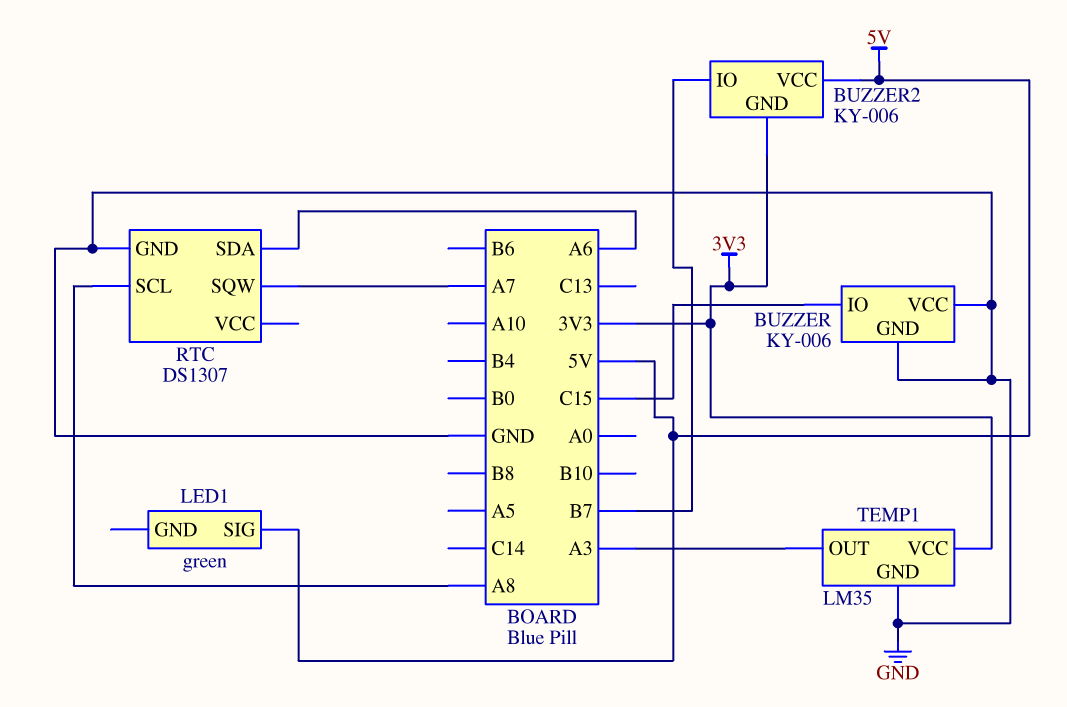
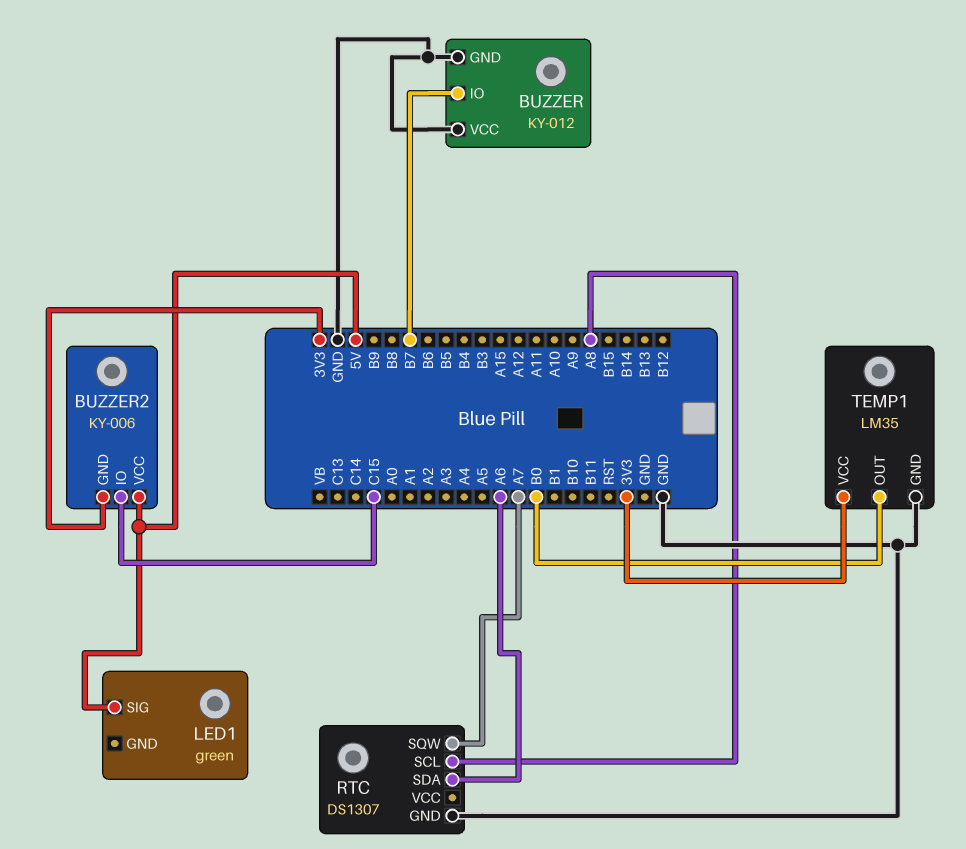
BUZZER: KY-006 -> KY-012
BUZZER pin IO: C15 -> B7
BUZZER2 pin IO: B7 -> C15
TEMP1 pin OUT: A3 -> B0

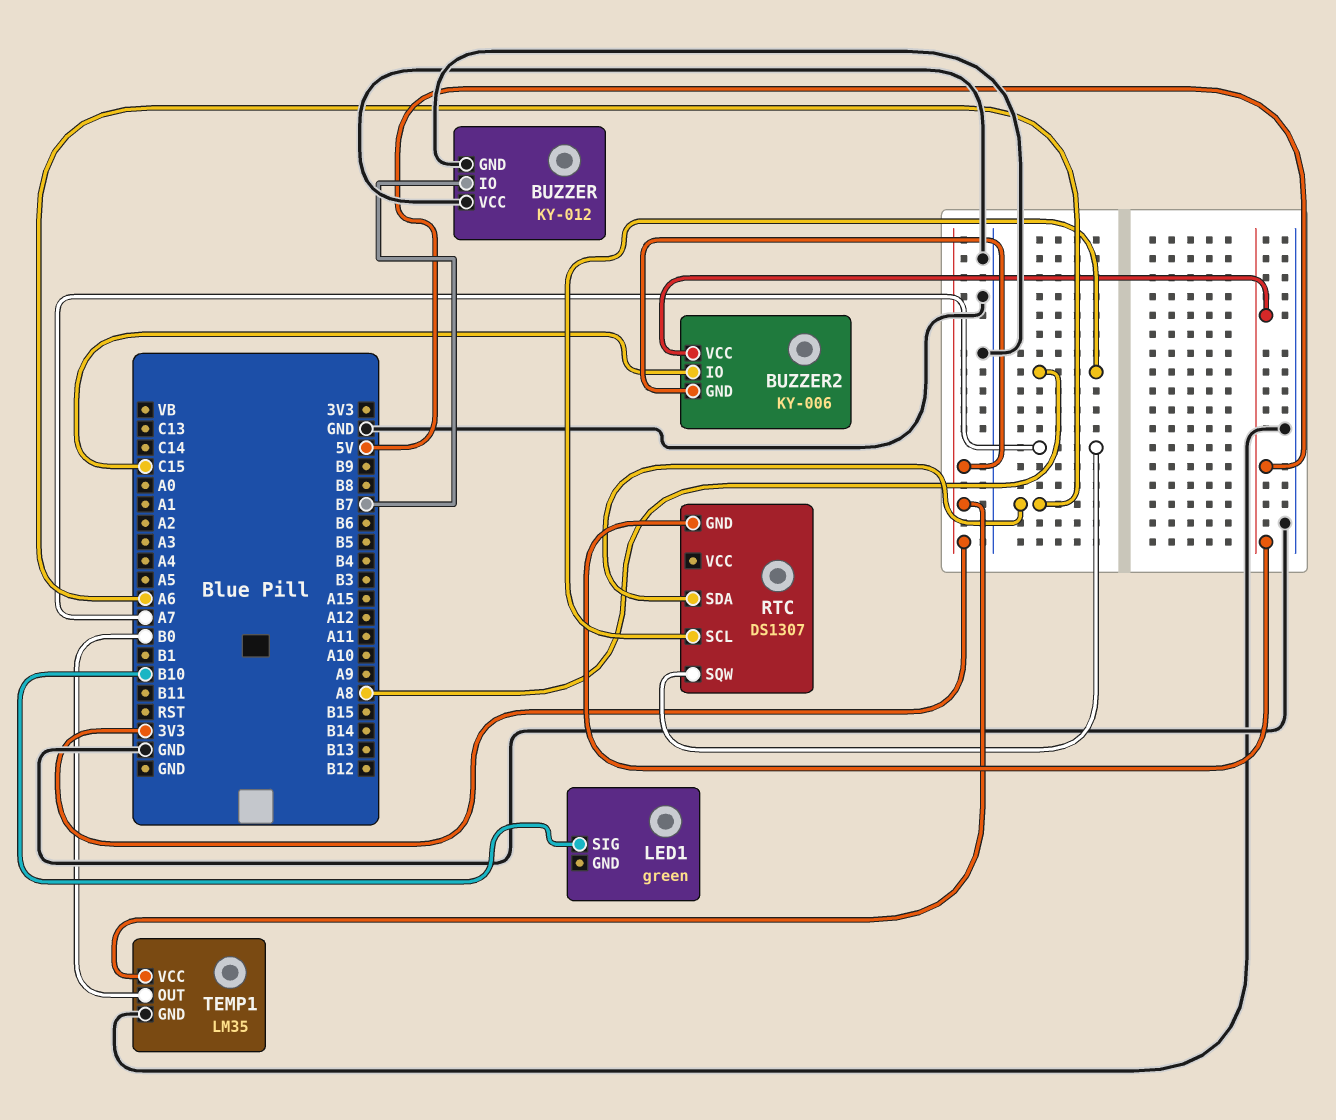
LED1 pin SIG: 5V -> B10
RTC pin GND: GND -> 5V

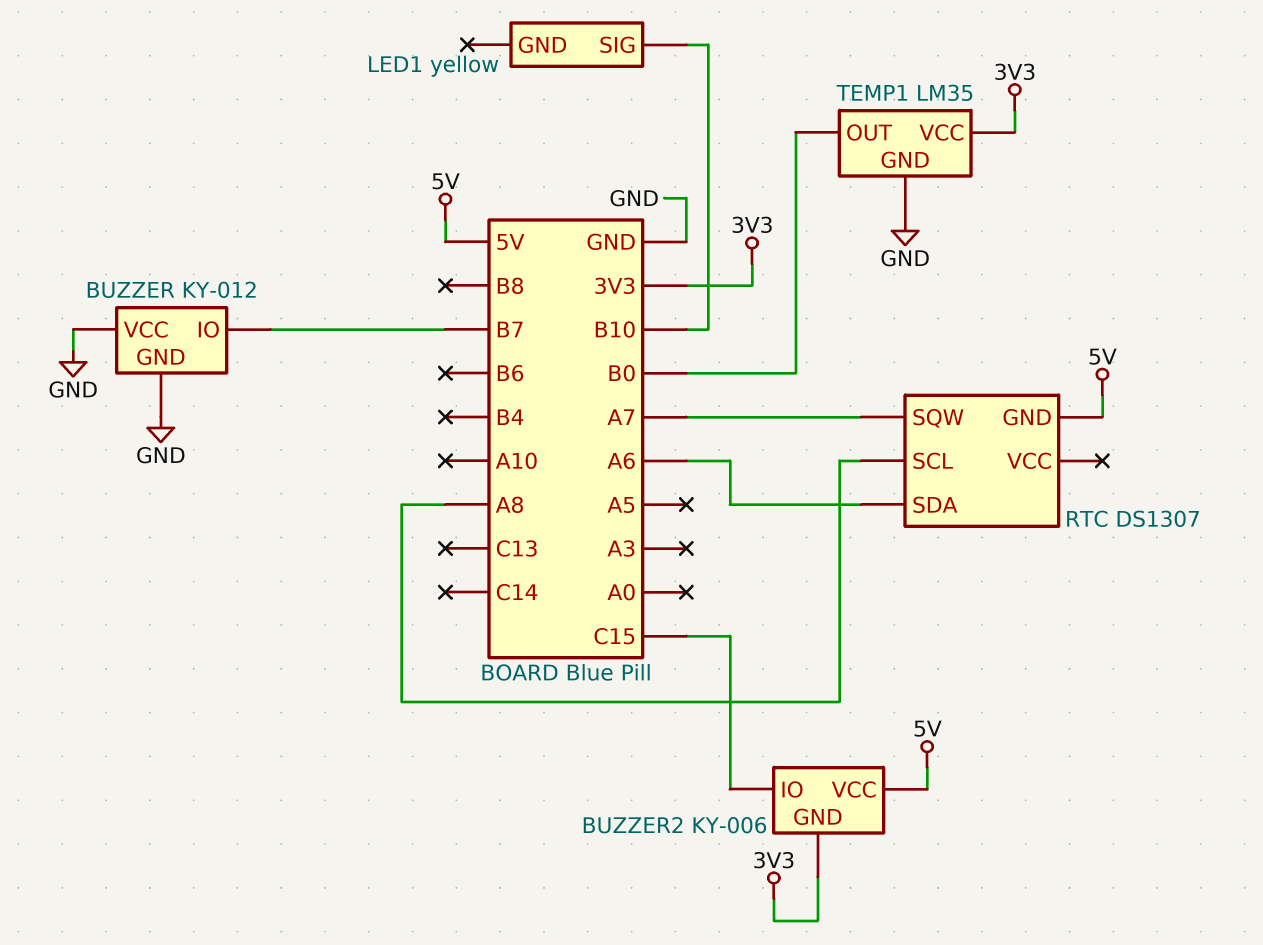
LED1: green -> yellow

